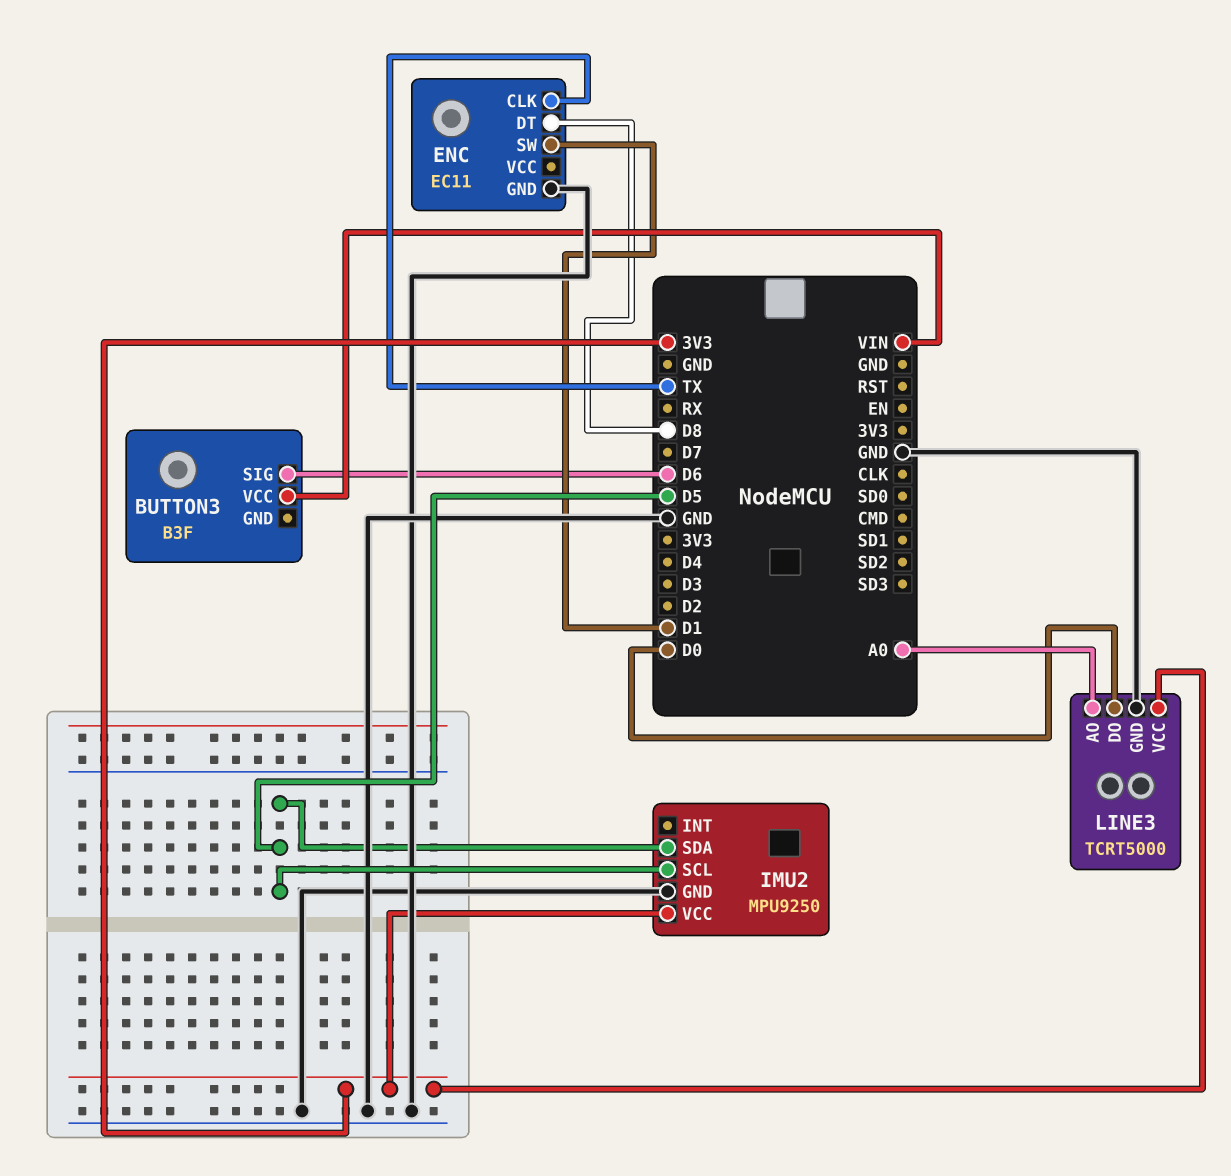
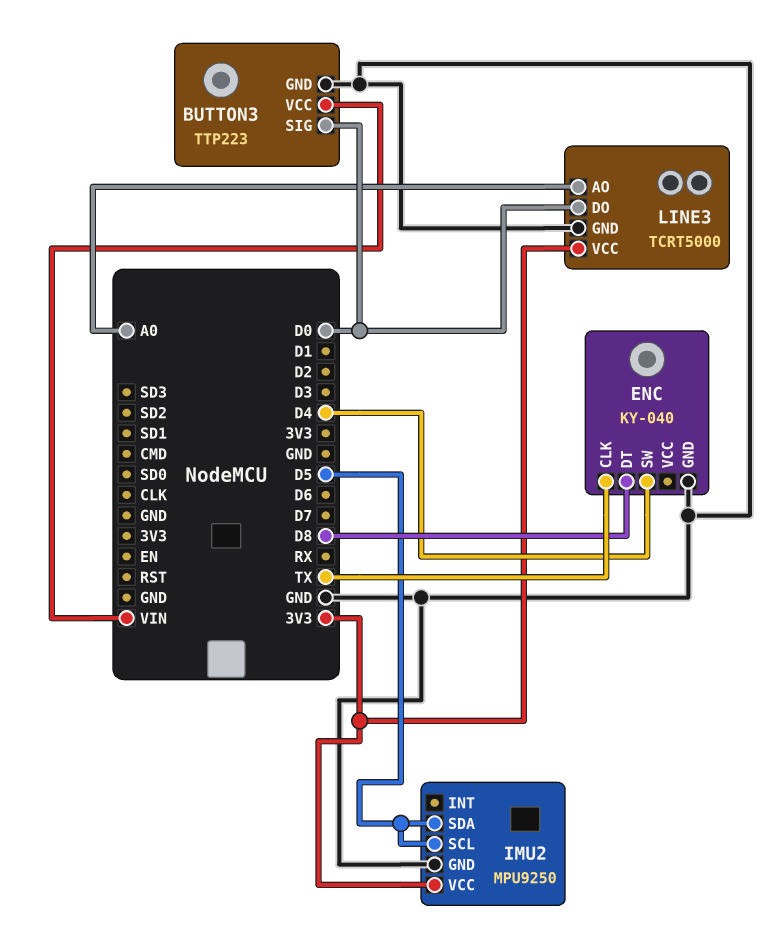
BUTTON3: B3F -> TTP223
BUTTON3 pin GND: none -> GND
BUTTON3 pin SIG: D6 -> D0
ENC: EC11 -> KY-040
ENC pin SW: D1 -> D4

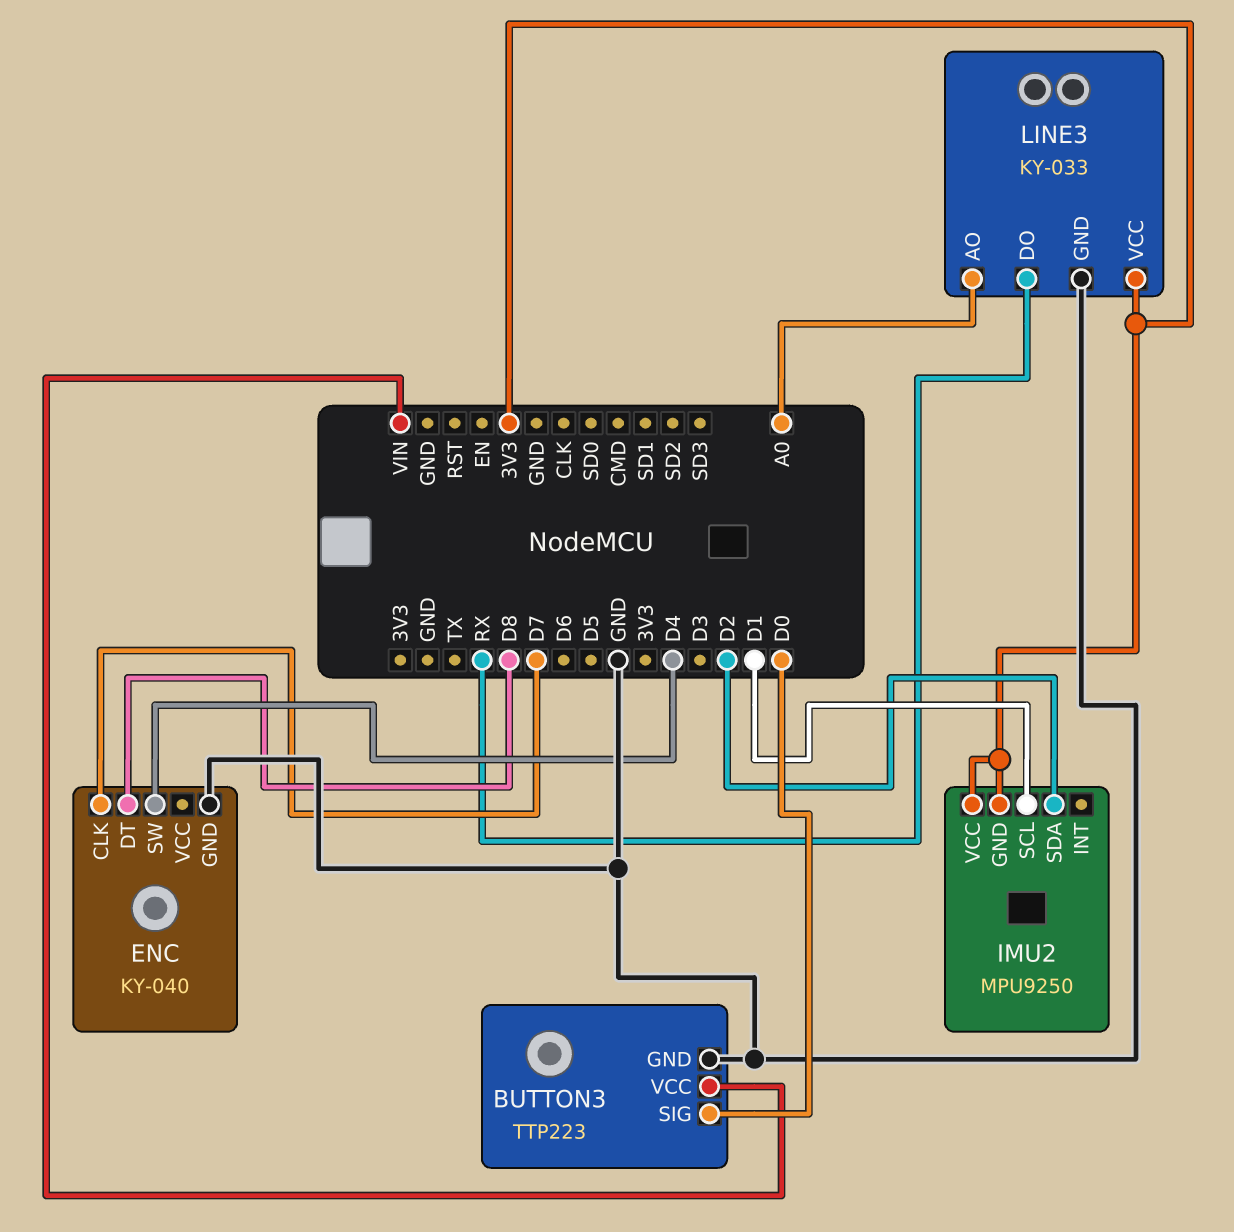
ENC pin CLK: TX -> D7
IMU2 pin GND: GND -> 3V3
IMU2 pin SCL: D5 -> D1
IMU2 pin SDA: D5 -> D2
LINE3: TCRT5000 -> KY-033
LINE3 pin DO: D0 -> RX

